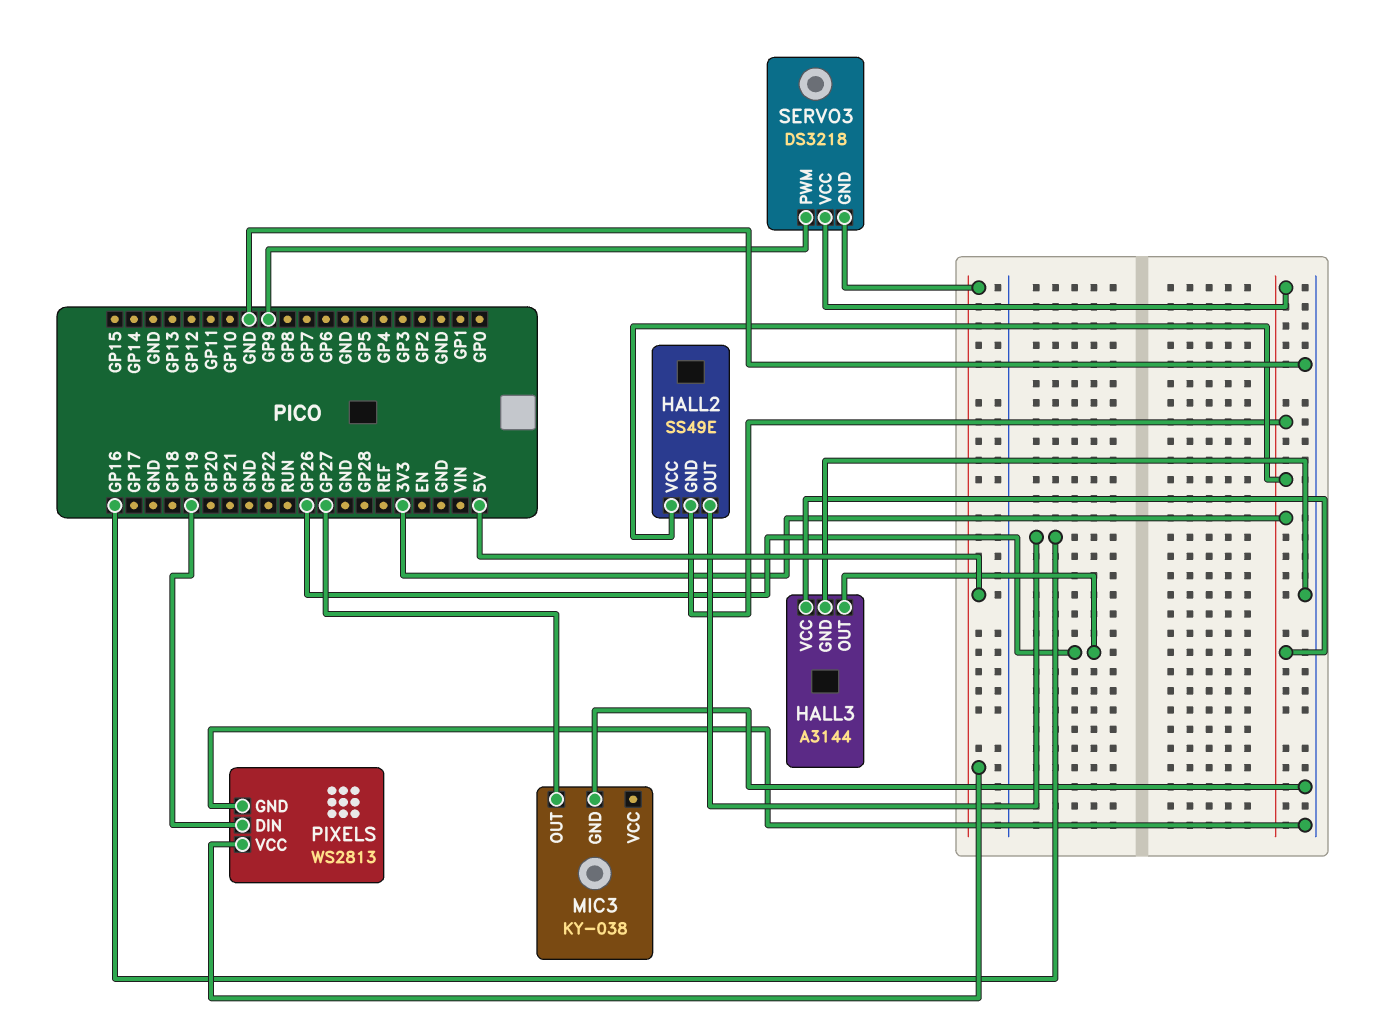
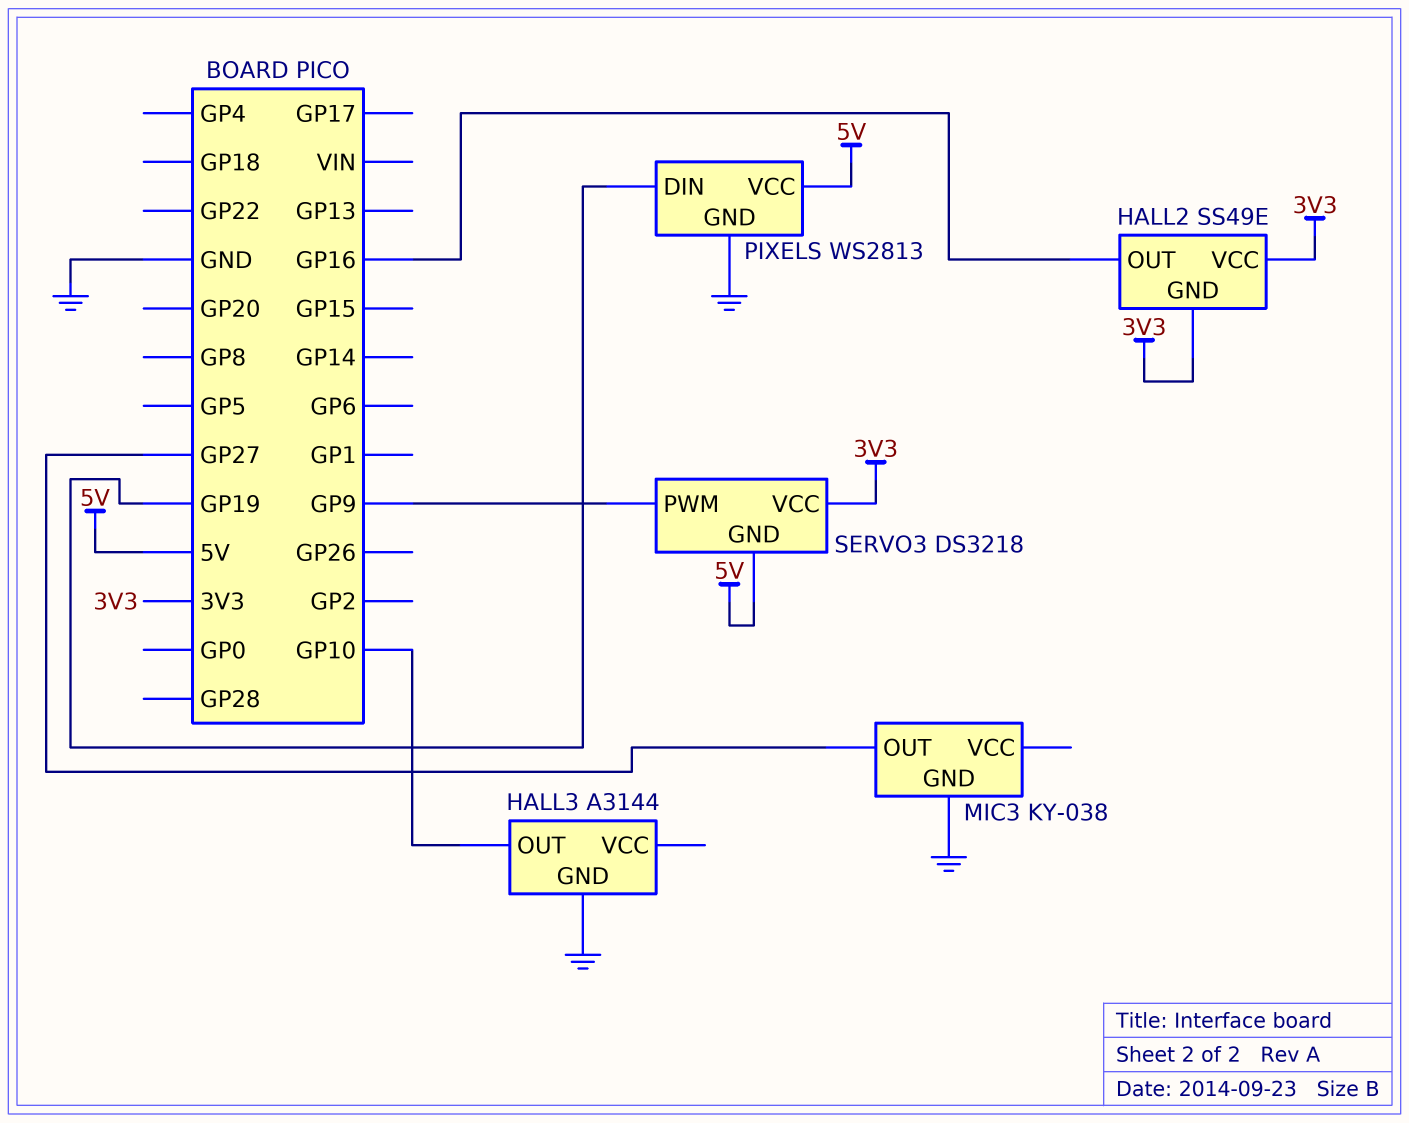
HALL3 pin OUT: GP26 -> GP10
HALL3 pin VCC: 3V3 -> none

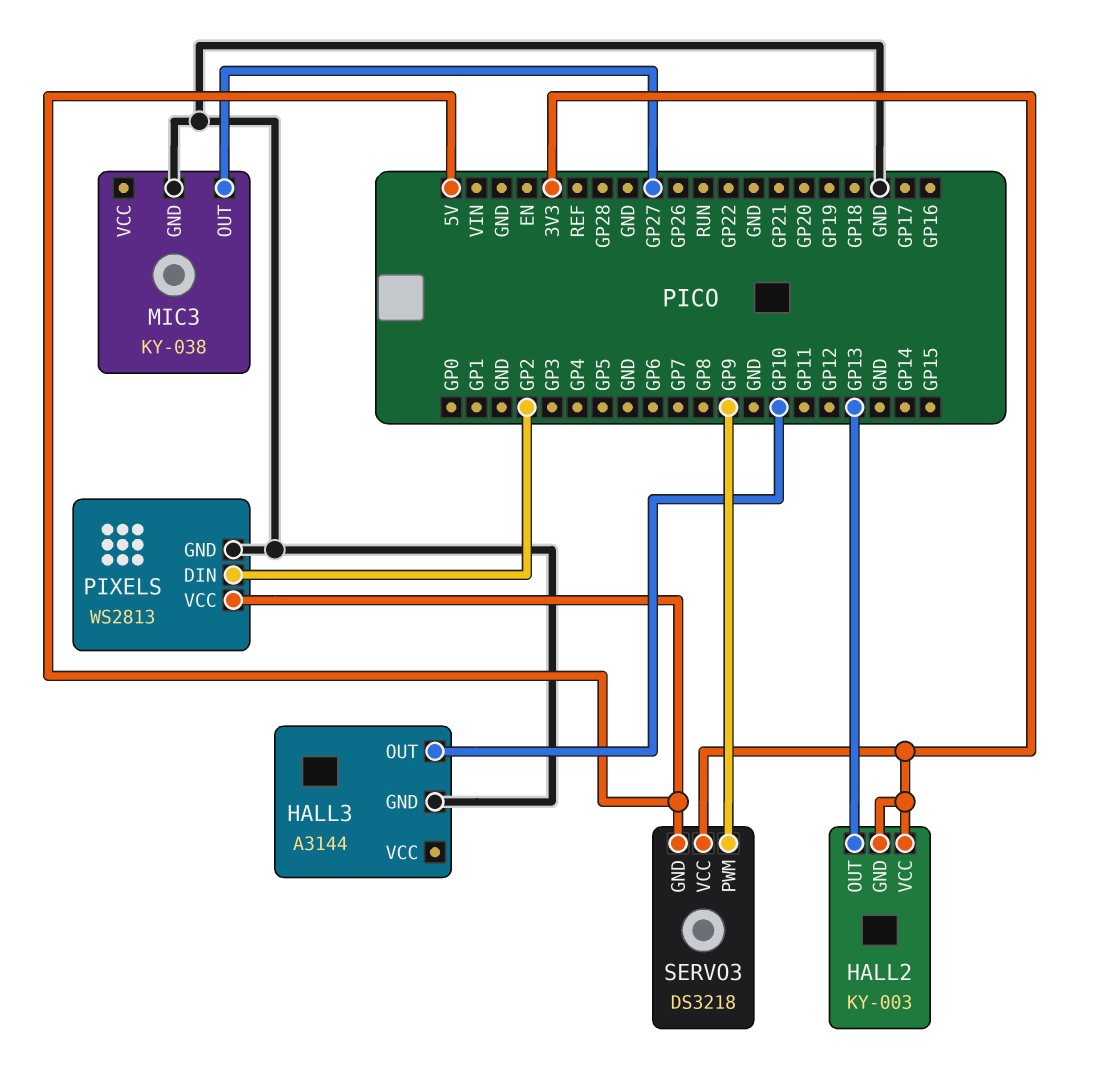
HALL2: SS49E -> KY-003
HALL2 pin OUT: GP16 -> GP13
PIXELS pin DIN: GP19 -> GP2

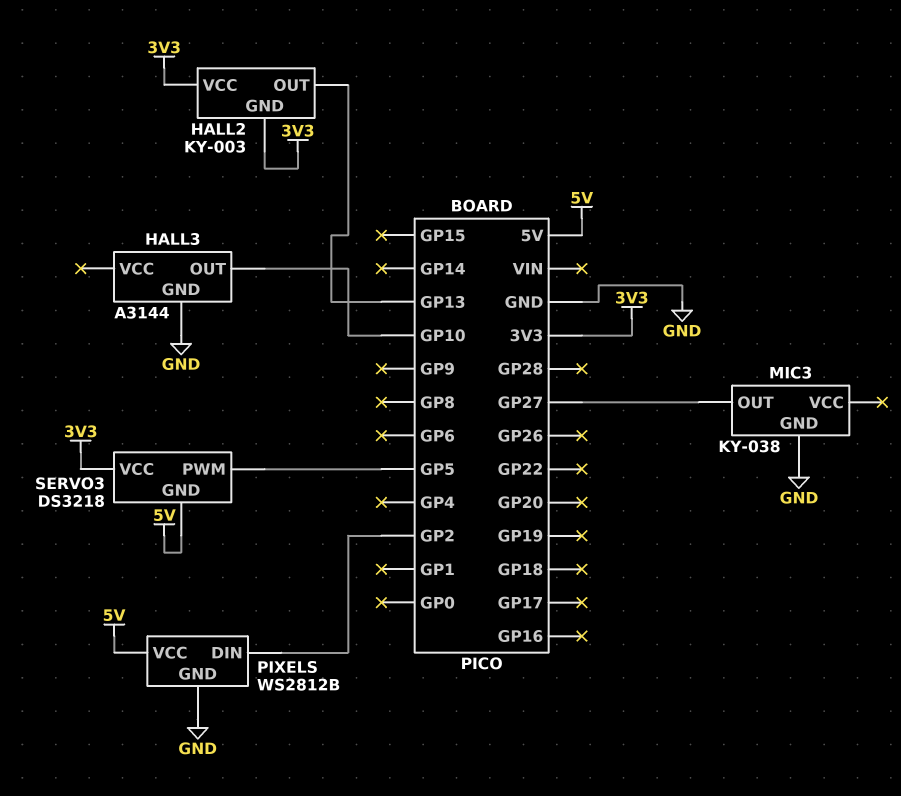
PIXELS: WS2813 -> WS2812B
SERVO3 pin PWM: GP9 -> GP5

